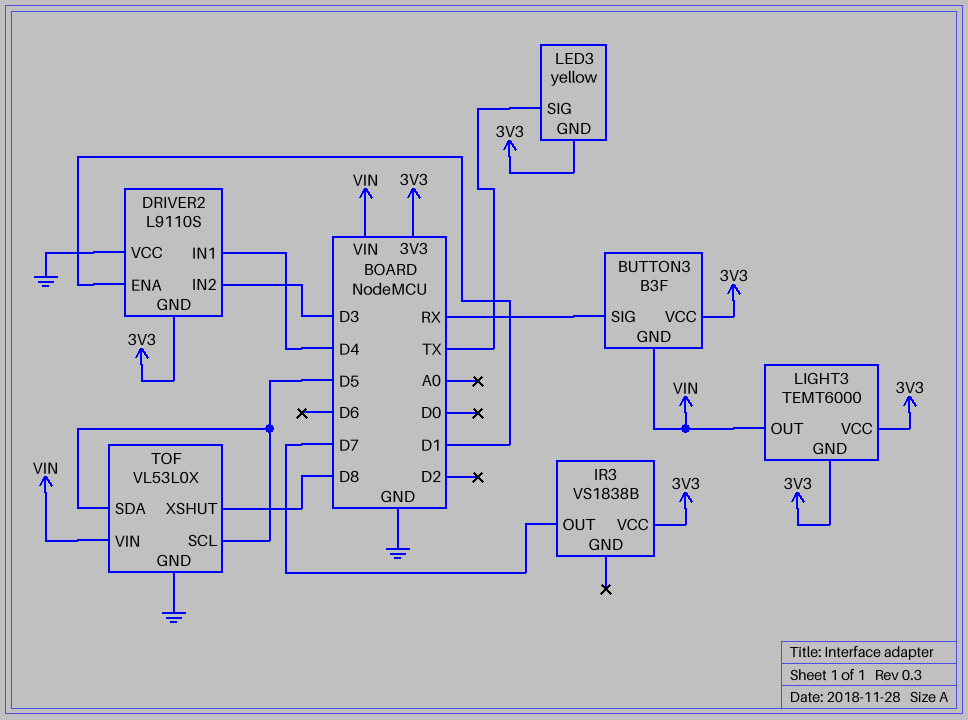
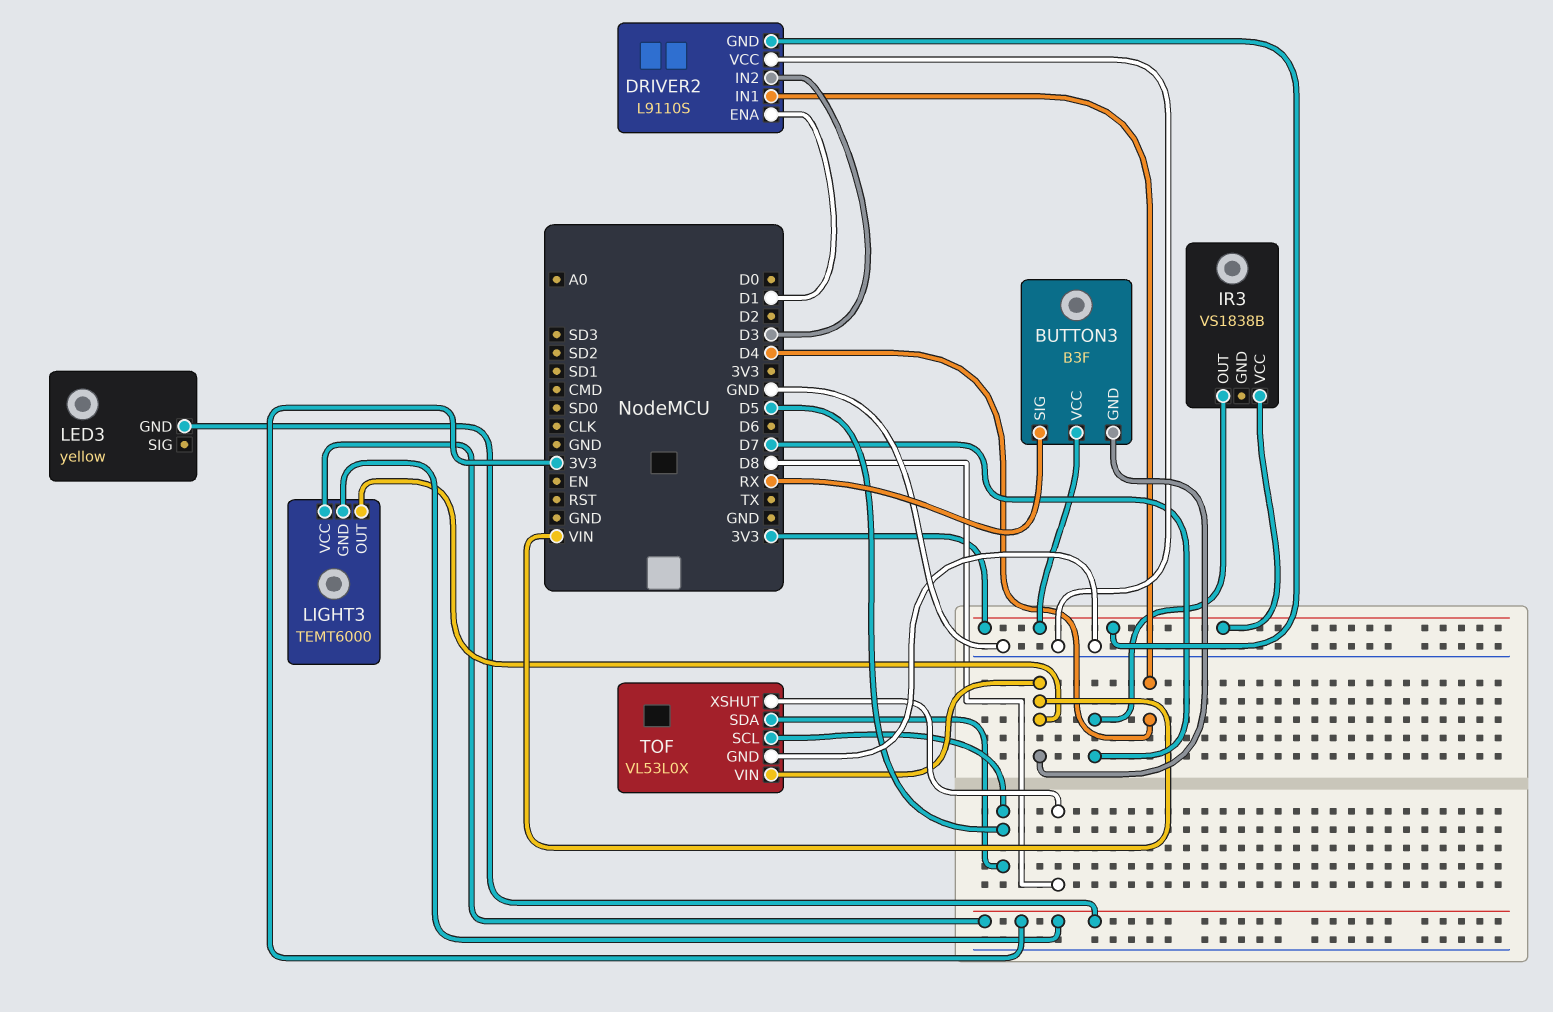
LED3 pin SIG: TX -> none

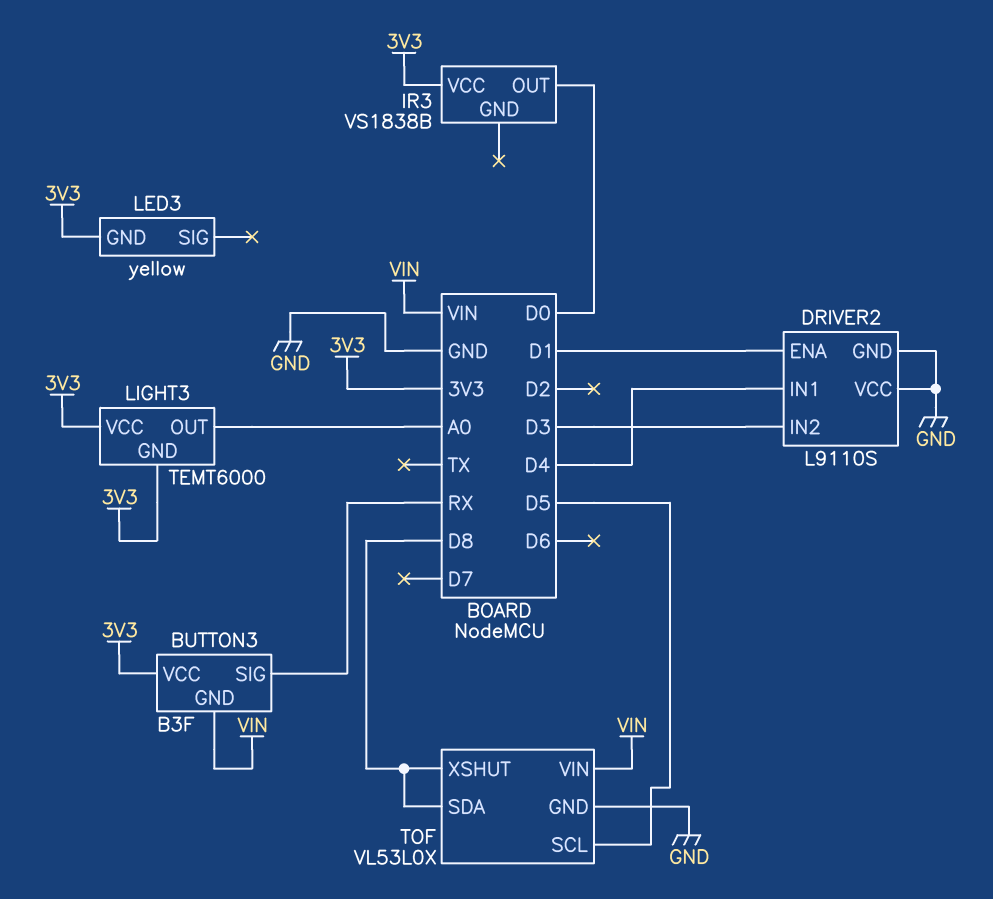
DRIVER2 pin GND: 3V3 -> GND
IR3 pin OUT: D7 -> D0
LIGHT3 pin OUT: VIN -> A0
TOF pin SDA: D5 -> D8

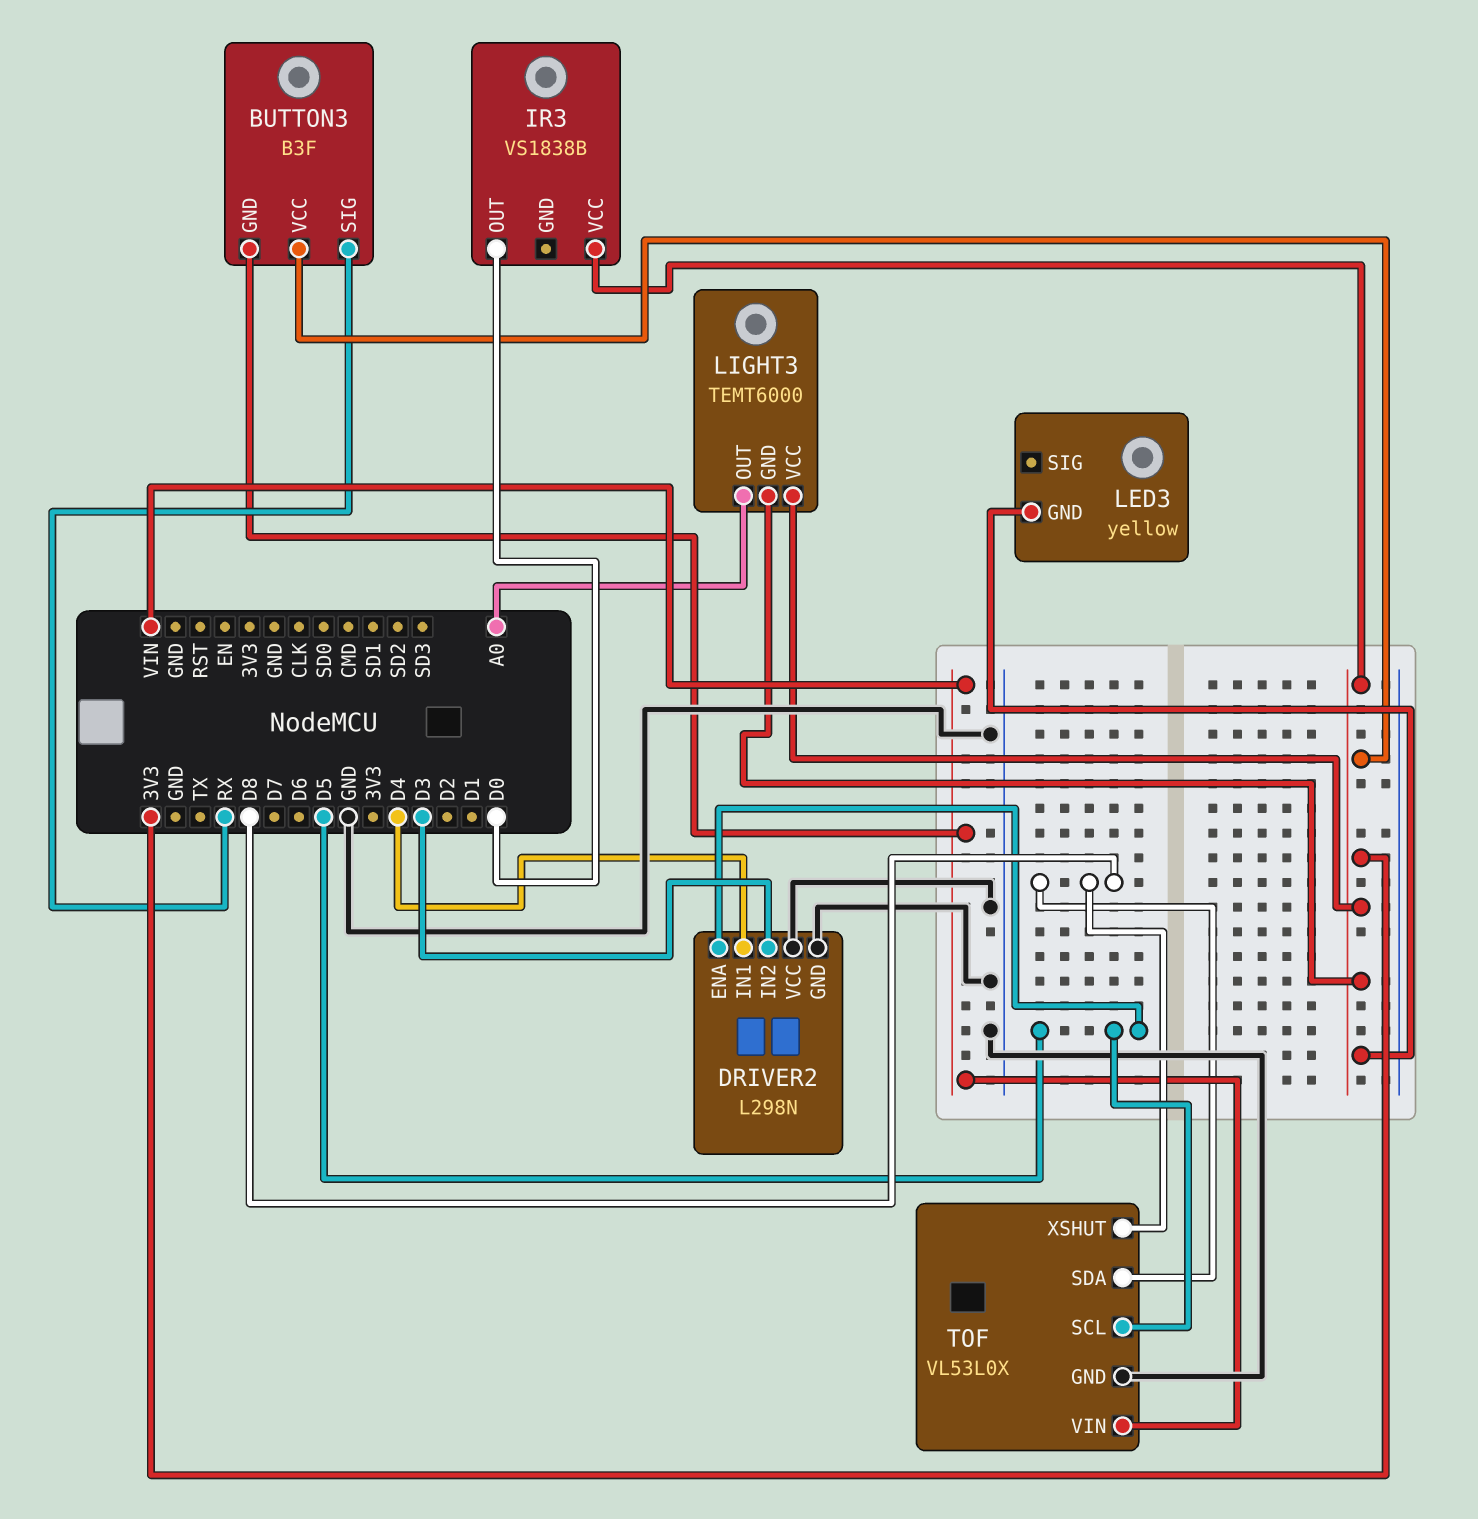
DRIVER2: L9110S -> L298N
DRIVER2 pin ENA: D1 -> D5

